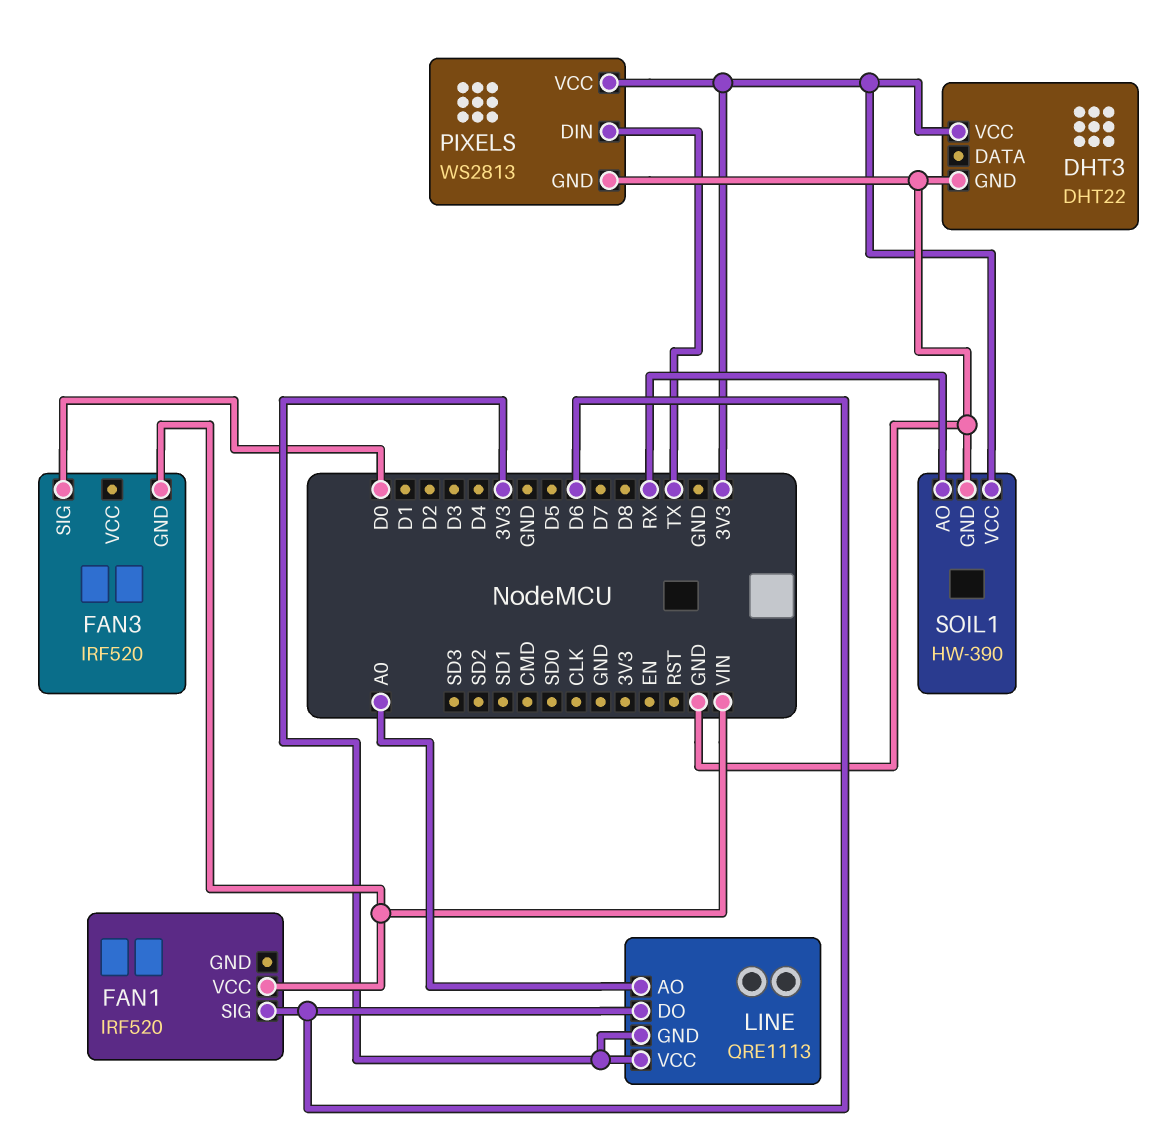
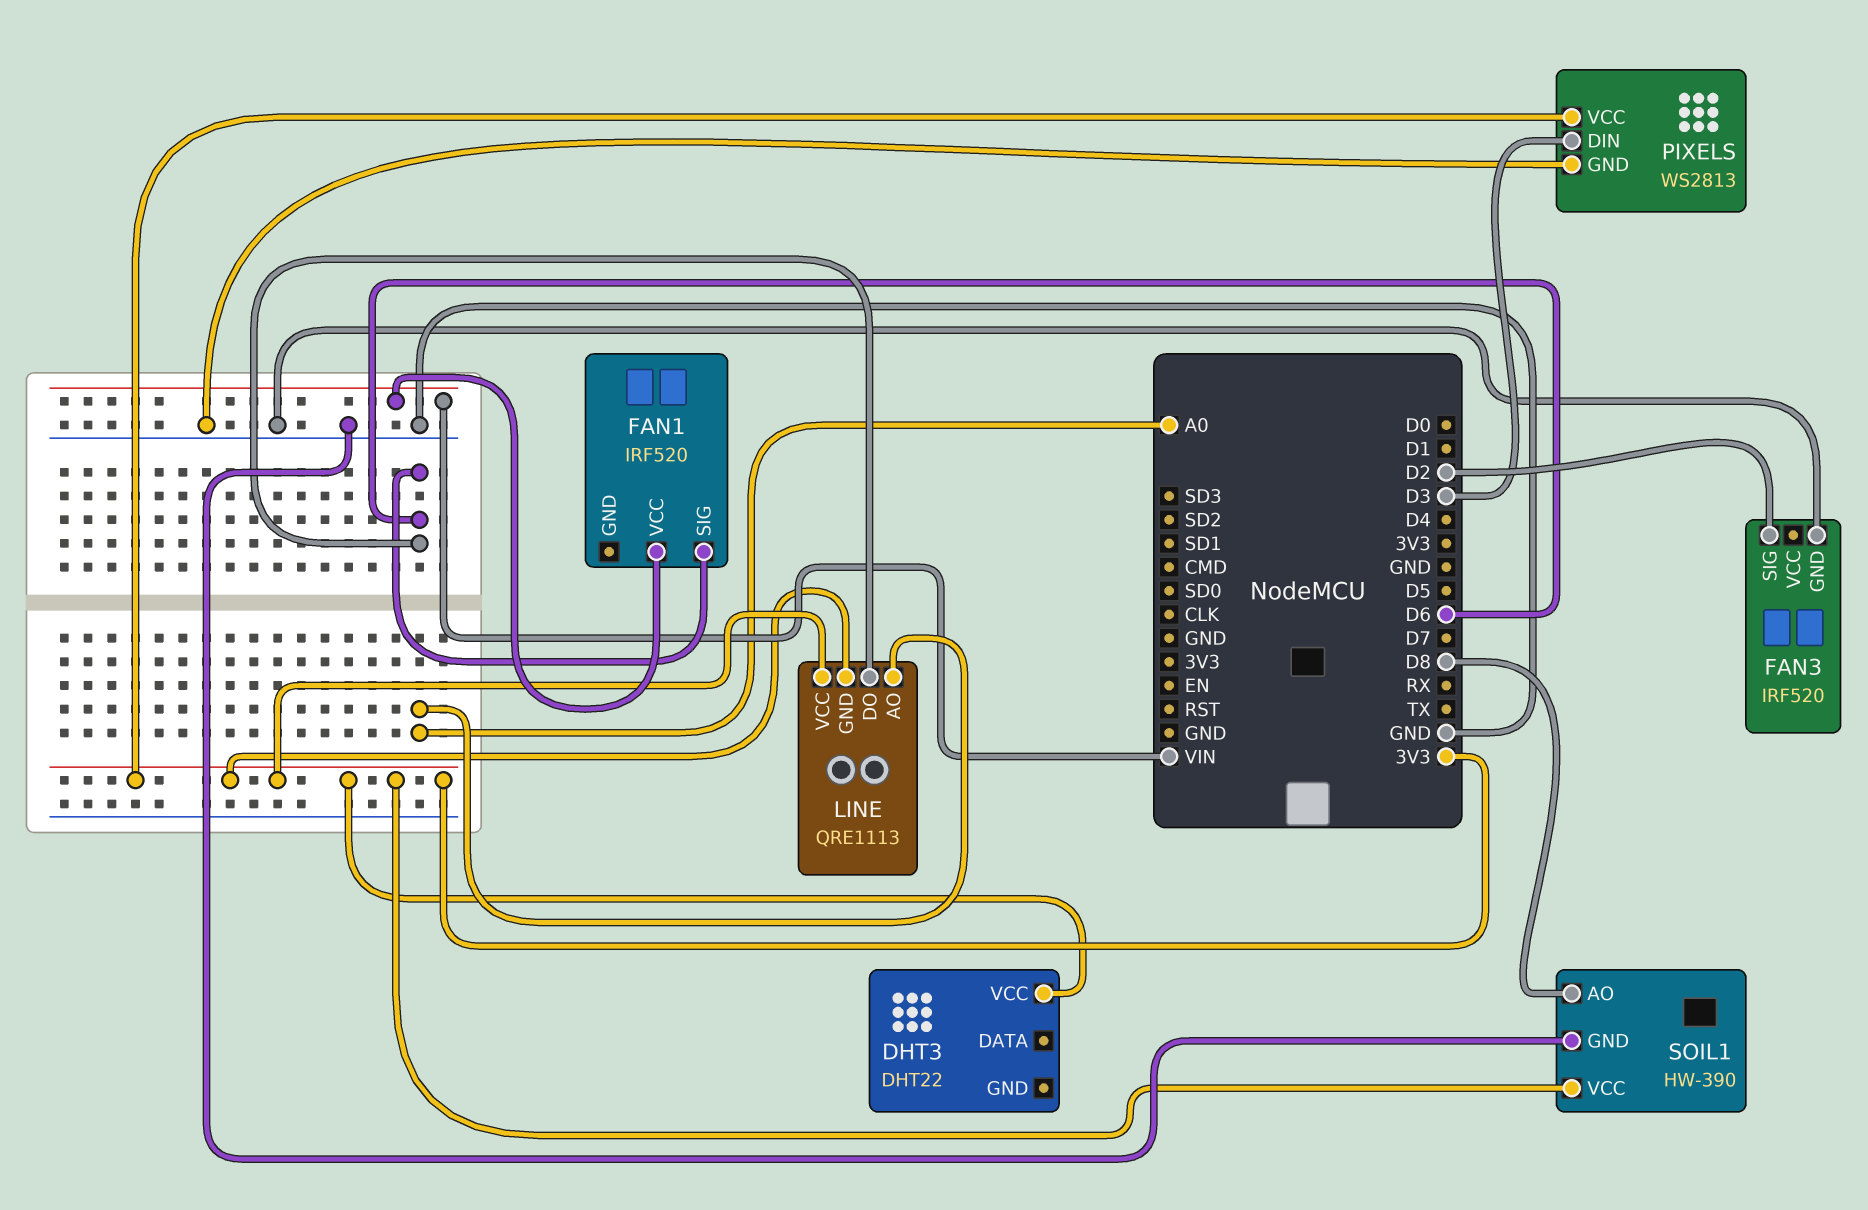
DHT3 pin GND: GND -> none
FAN3 pin GND: VIN -> GND
FAN3 pin SIG: D0 -> D2
PIXELS pin DIN: TX -> D3
SOIL1 pin AO: RX -> D8

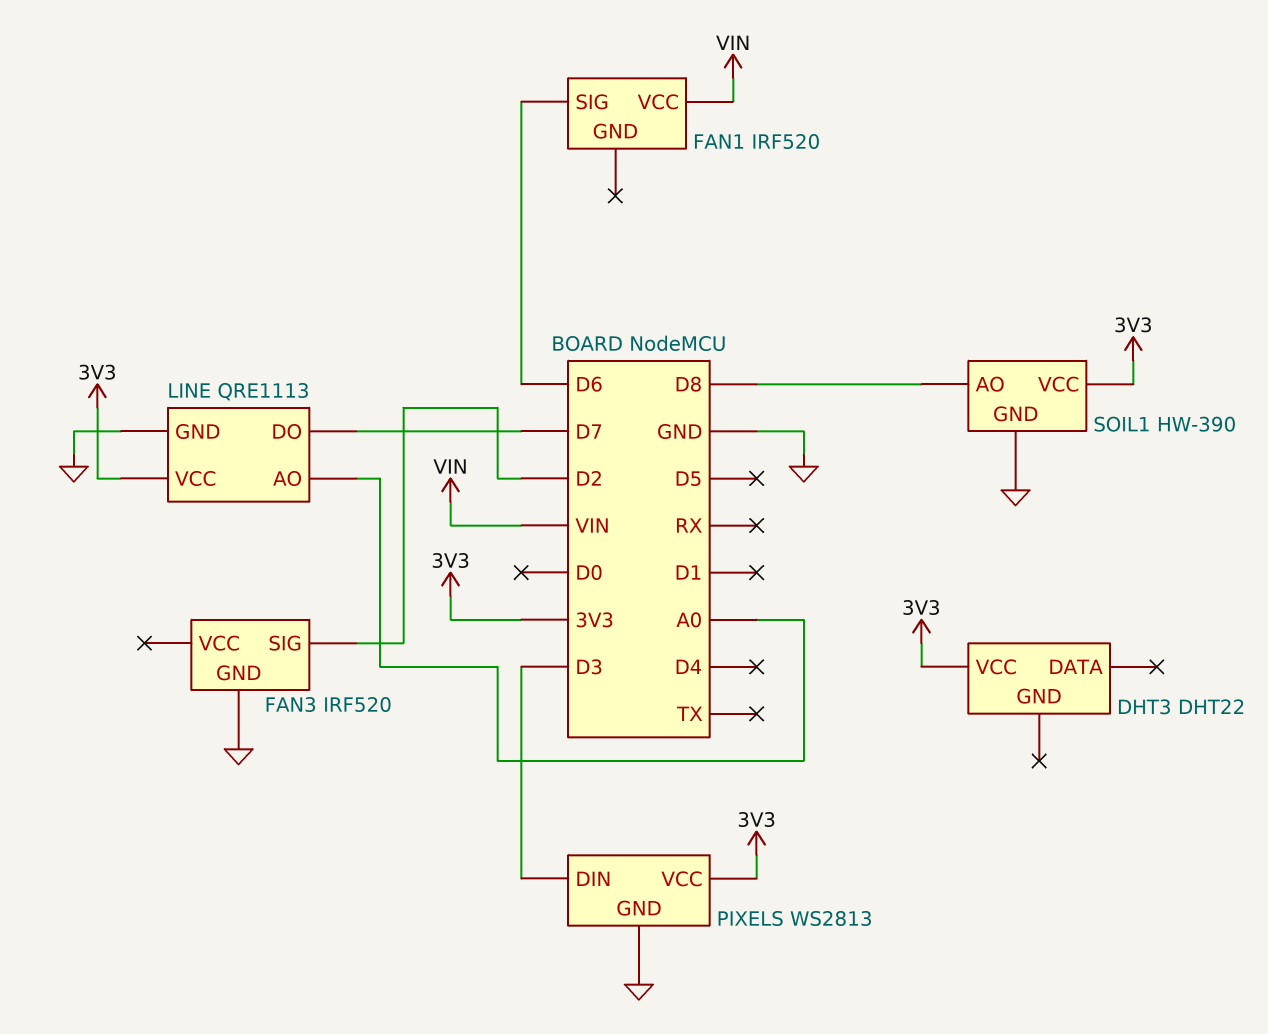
LINE pin DO: D6 -> D7
LINE pin GND: 3V3 -> GND

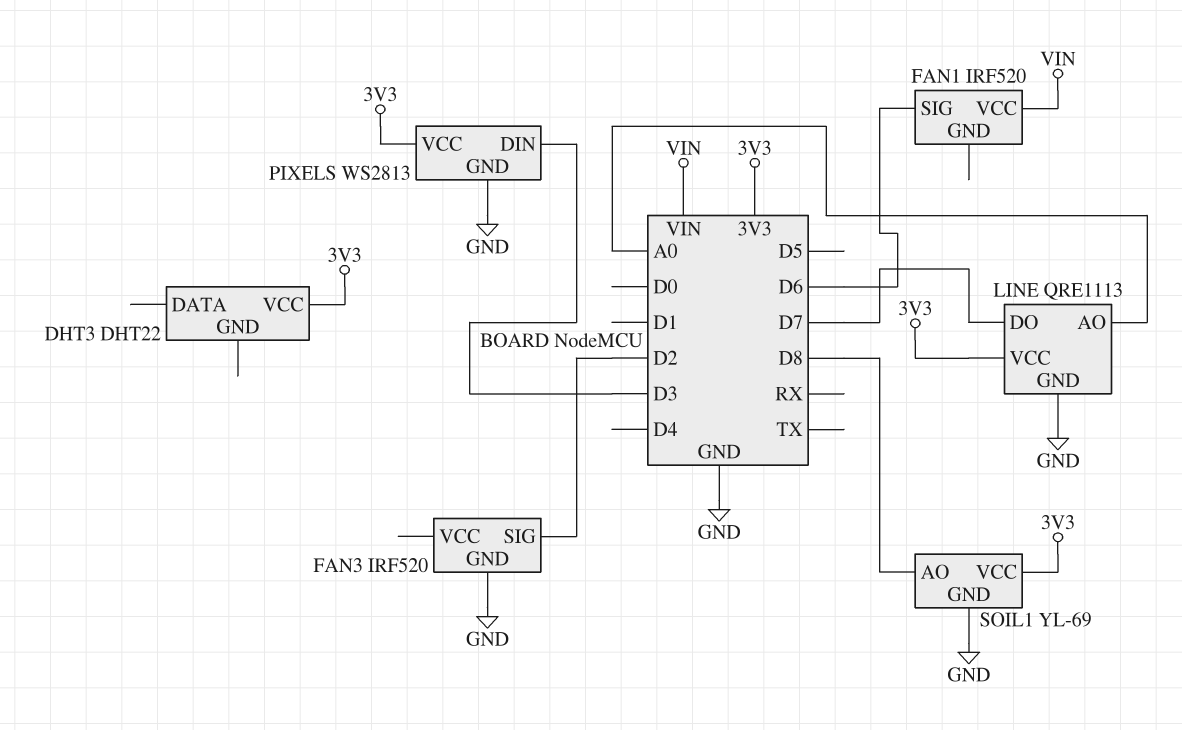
SOIL1: HW-390 -> YL-69

